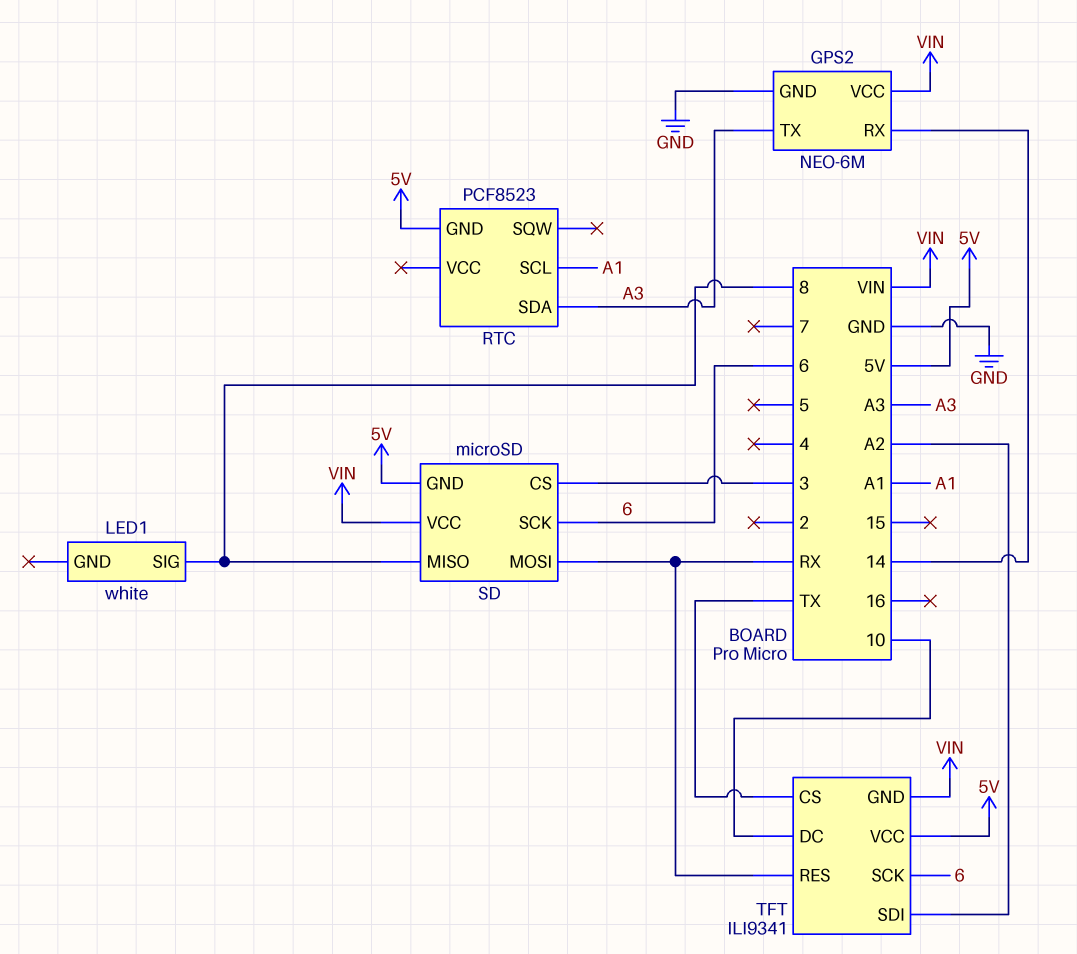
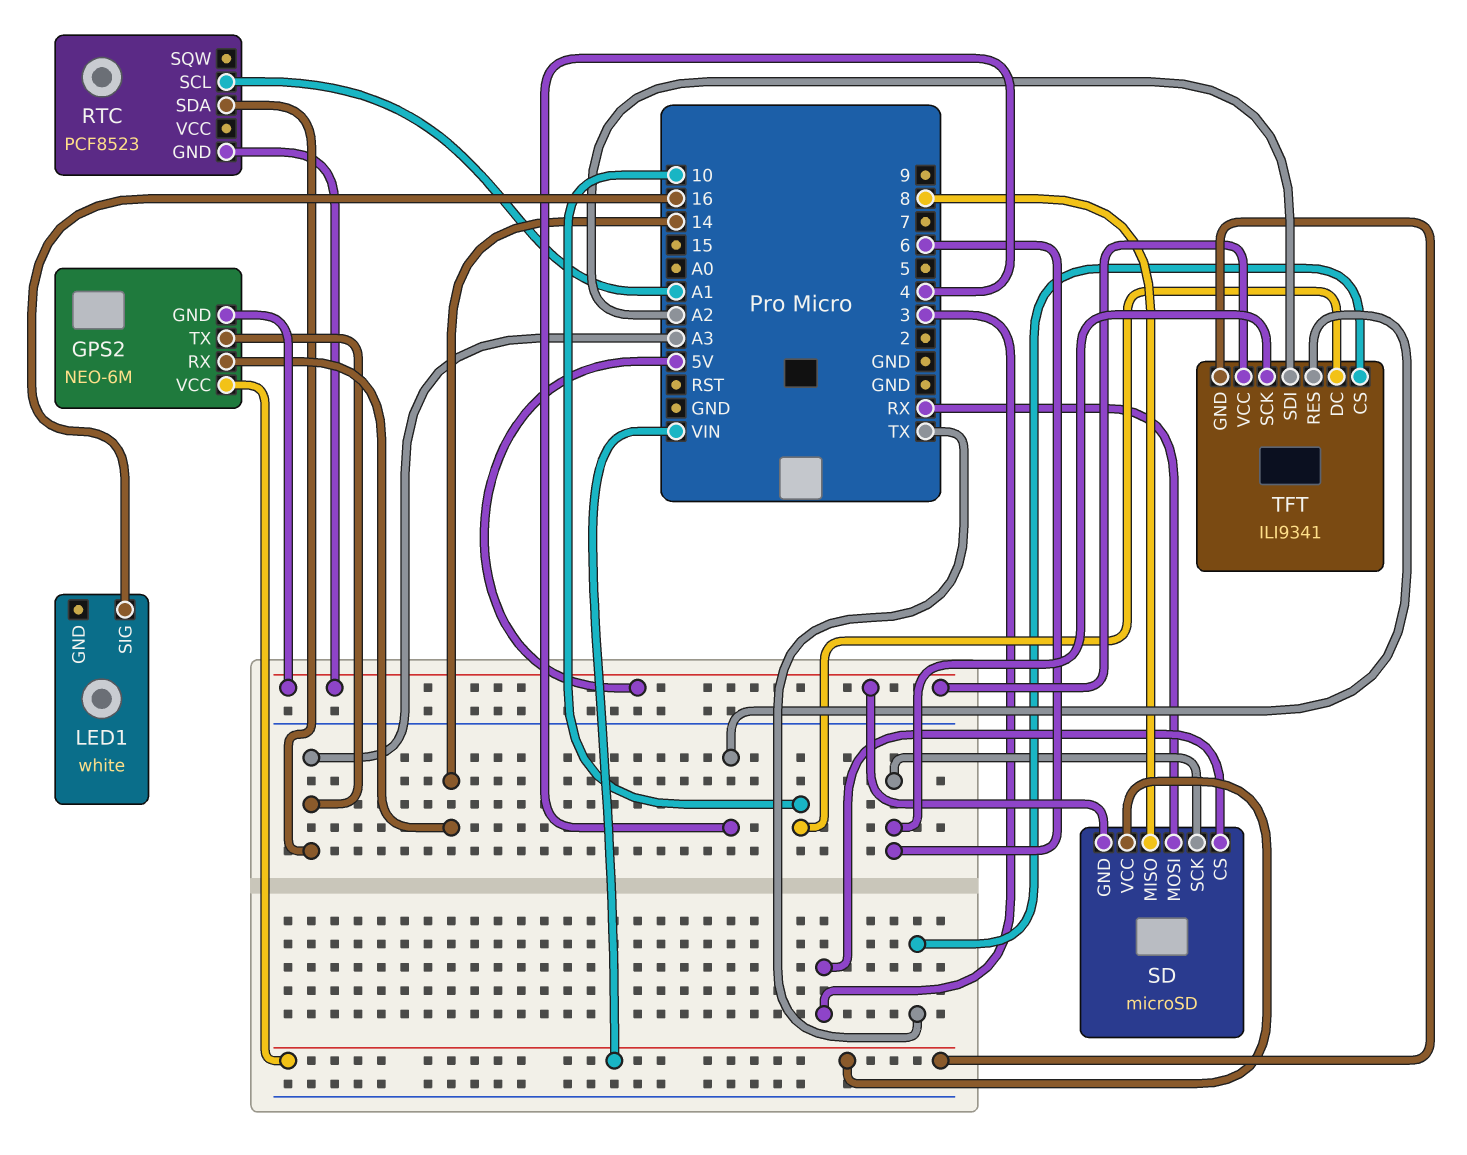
GPS2 pin GND: GND -> 5V
LED1 pin SIG: 8 -> 16
TFT pin RES: RX -> 4

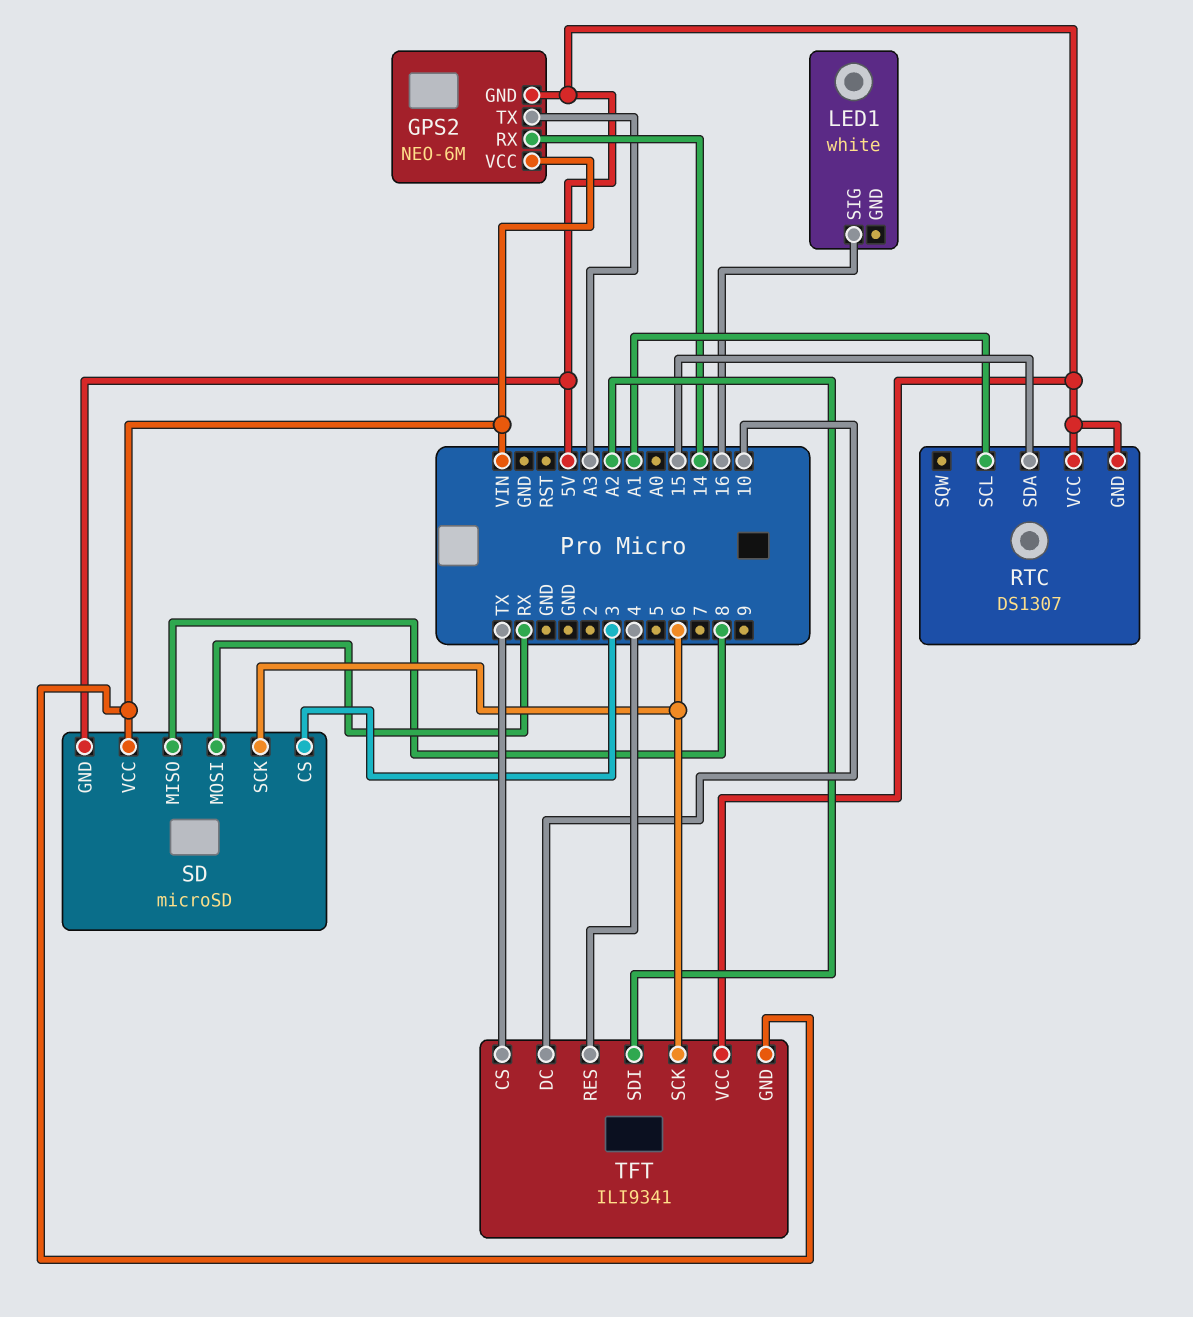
RTC: PCF8523 -> DS1307
RTC pin SDA: A3 -> 15
RTC pin VCC: none -> 5V

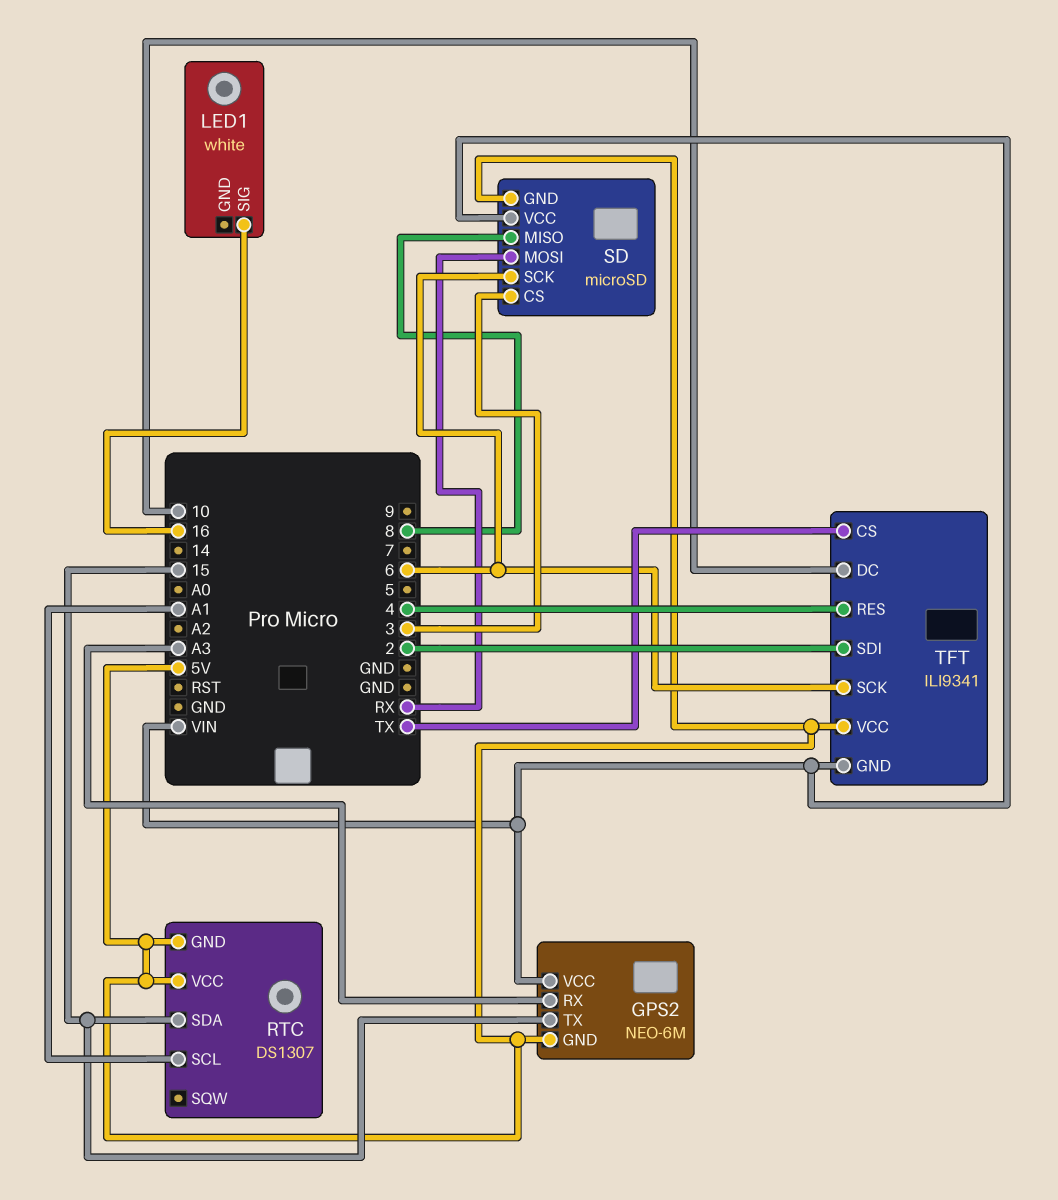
GPS2 pin RX: 14 -> A3
GPS2 pin TX: A3 -> 15
TFT pin SDI: A2 -> 2

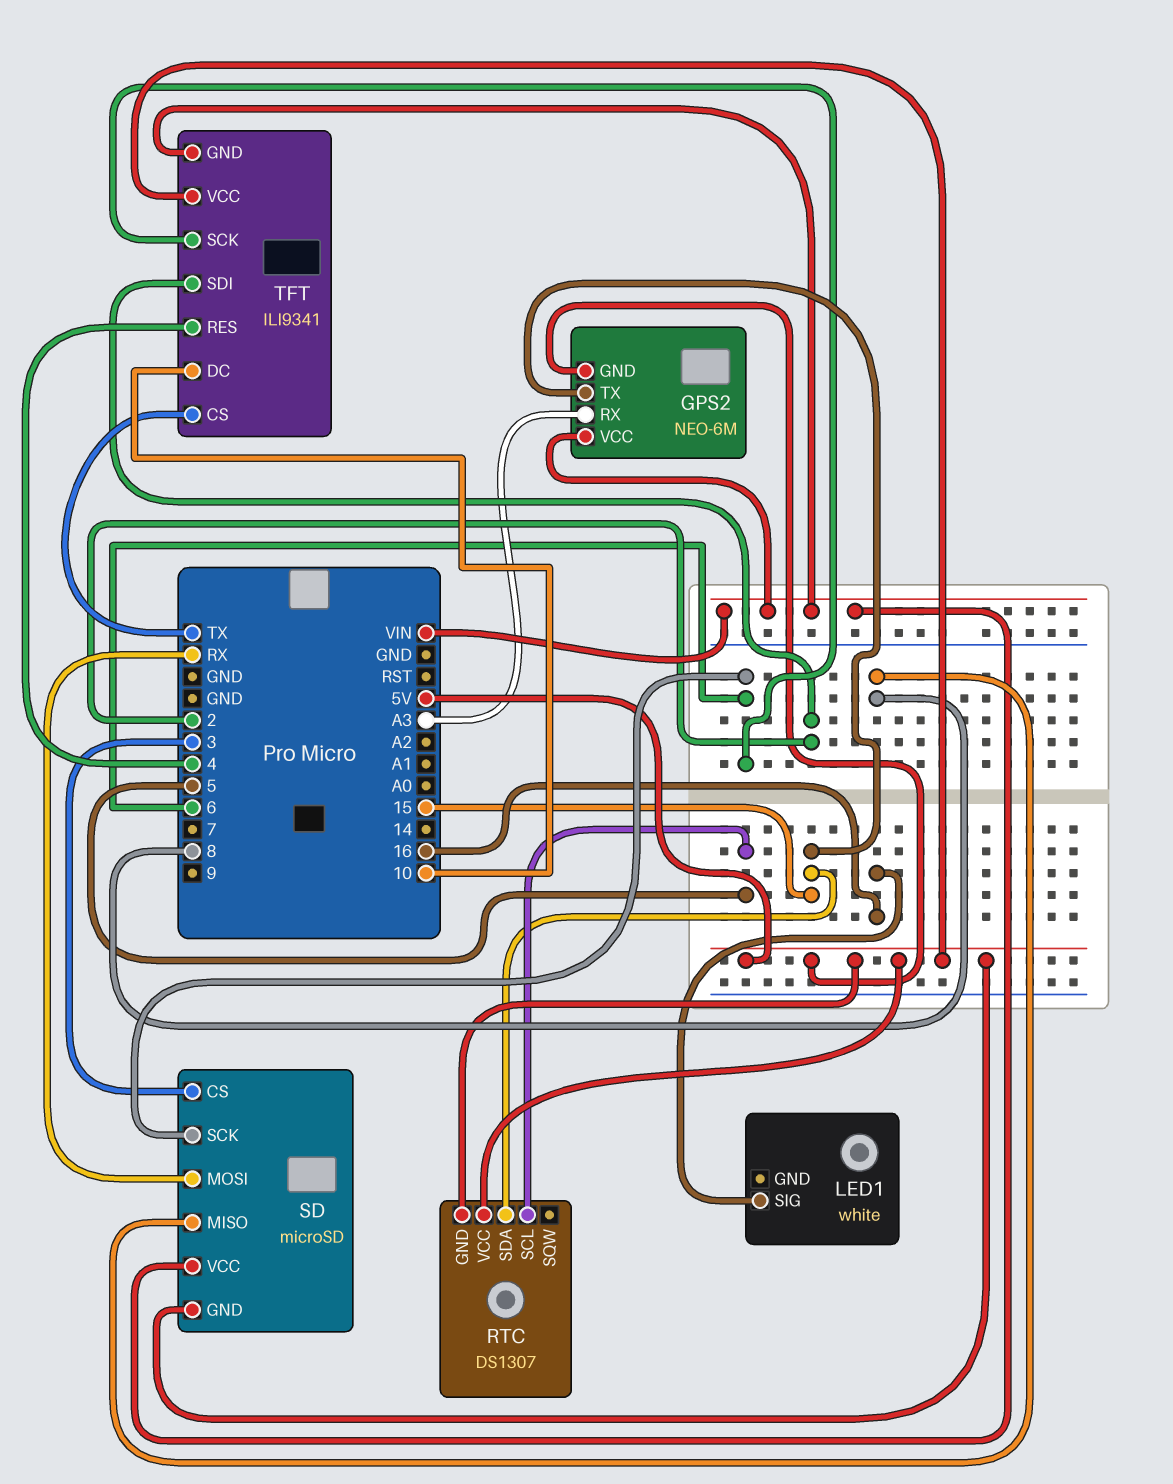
RTC pin SCL: A1 -> 5

